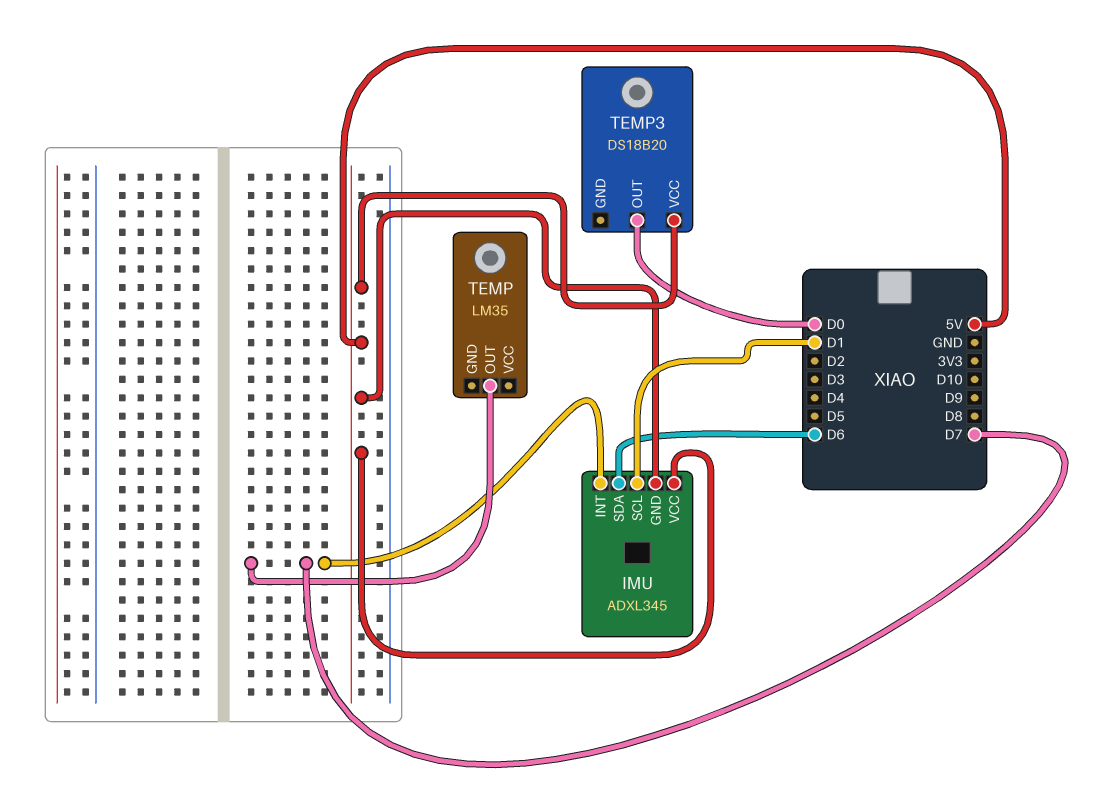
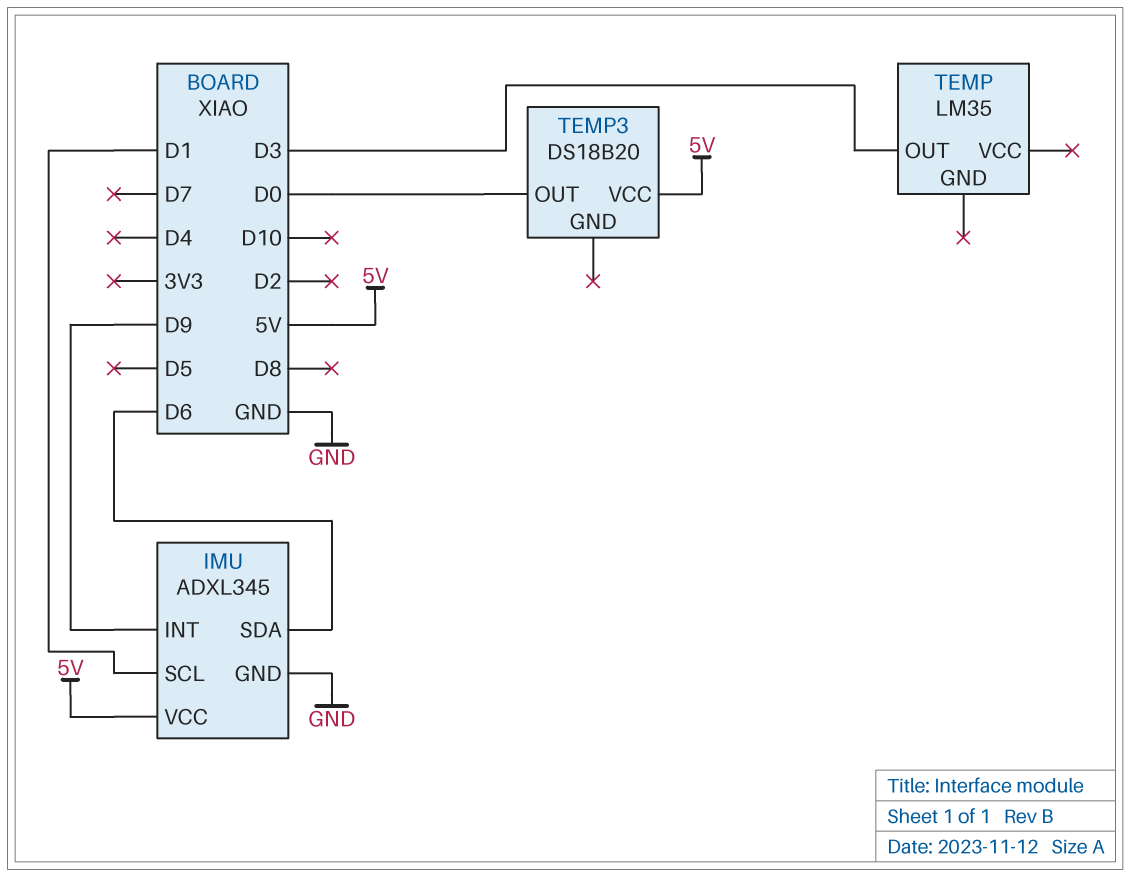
IMU pin GND: 5V -> GND
IMU pin INT: D7 -> D9
TEMP pin OUT: D7 -> D3

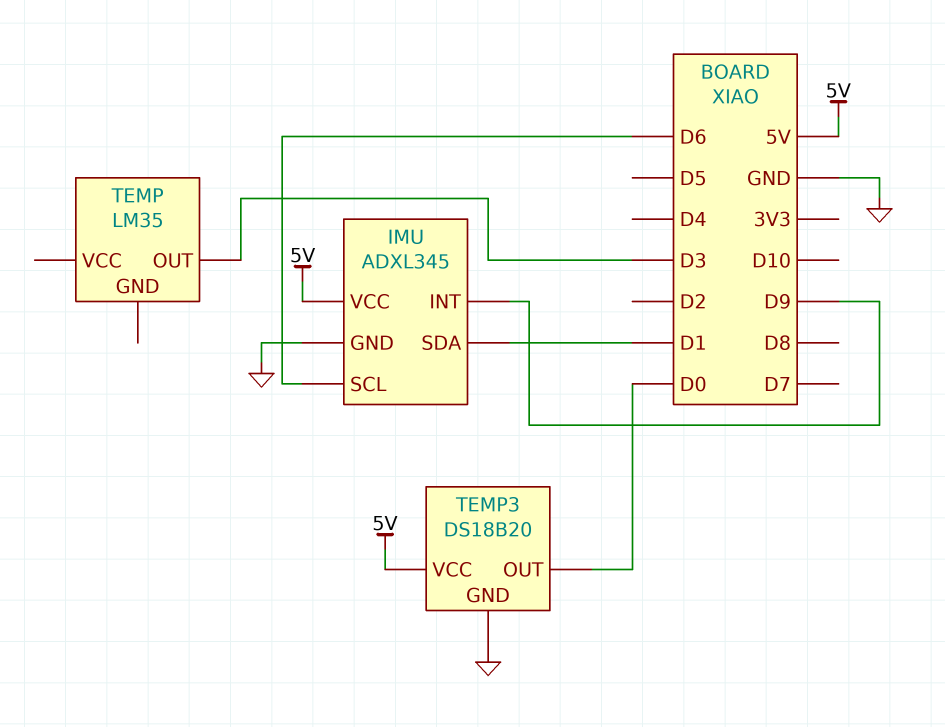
IMU pin SCL: D1 -> D6
IMU pin SDA: D6 -> D1
TEMP3 pin GND: none -> GND

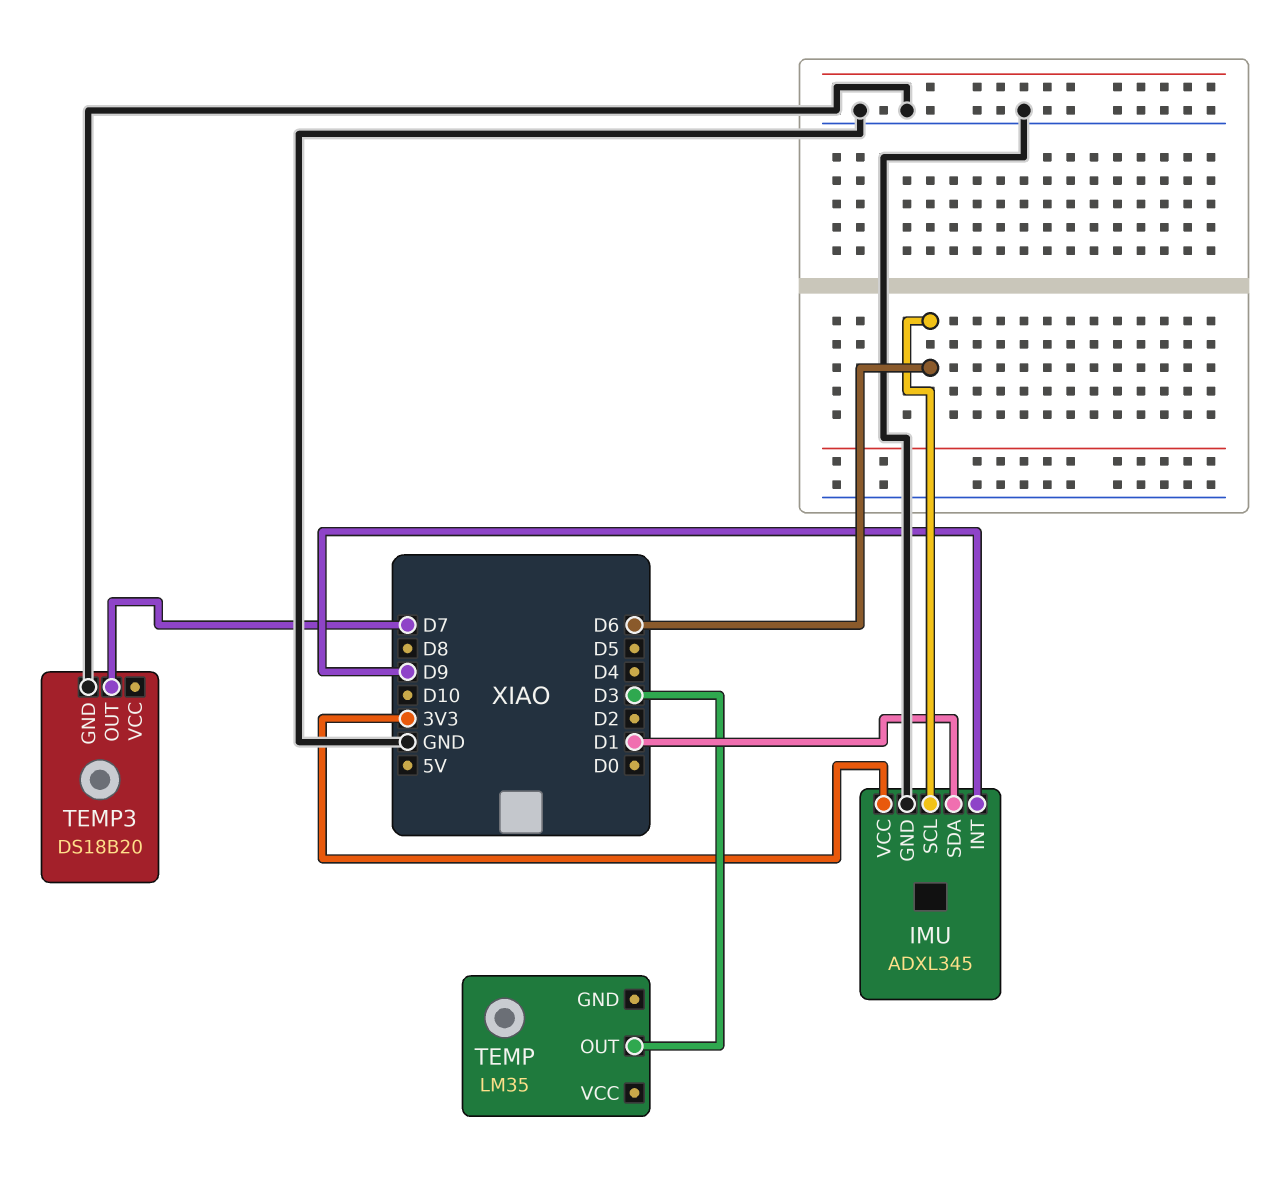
IMU pin VCC: 5V -> 3V3
TEMP3 pin OUT: D0 -> D7
TEMP3 pin VCC: 5V -> none

